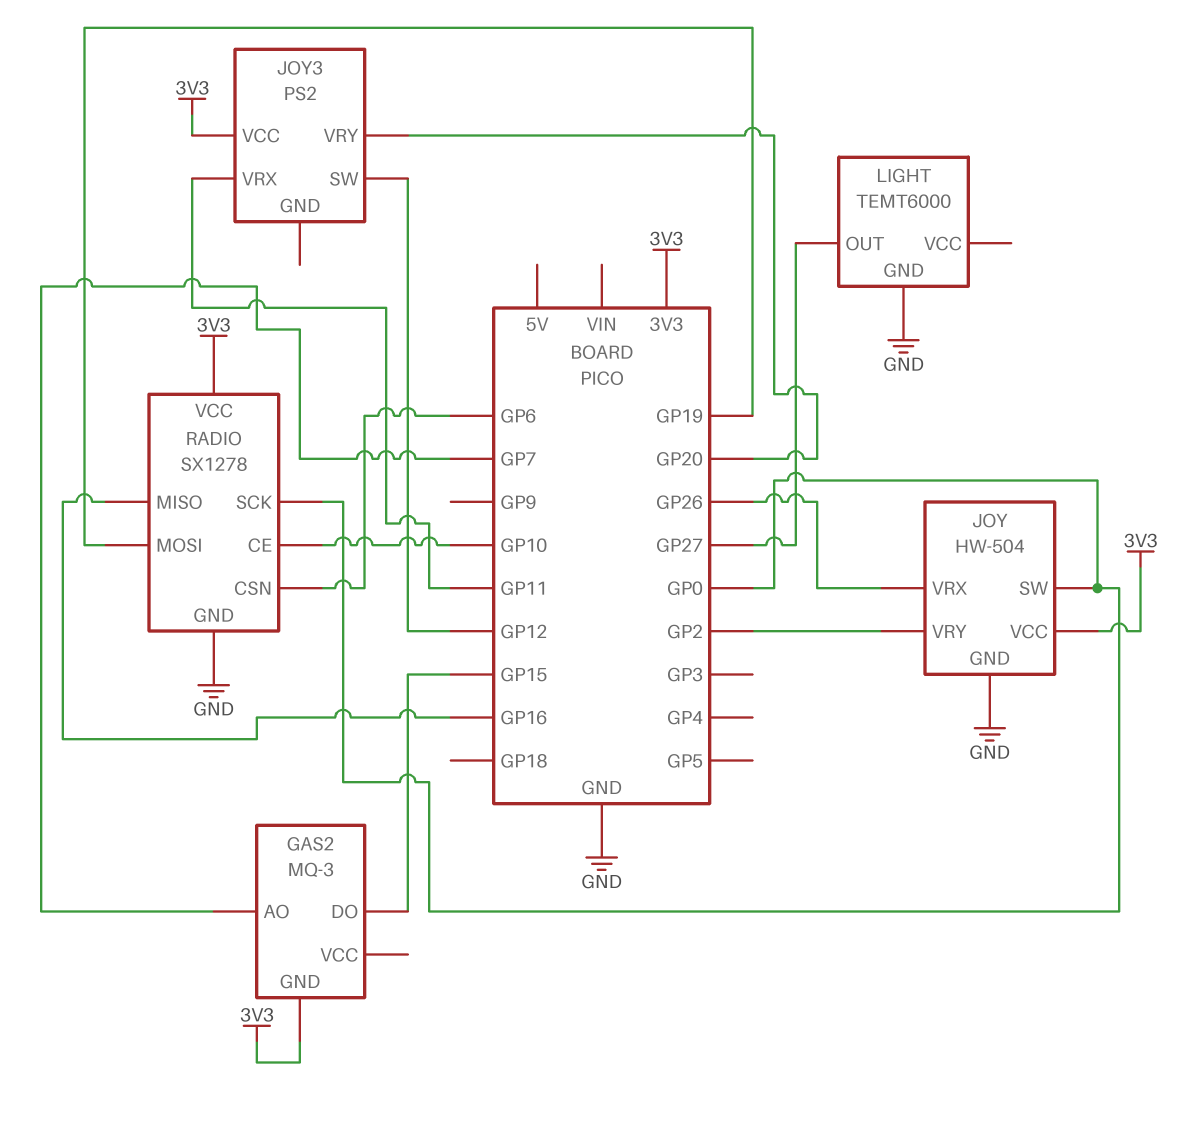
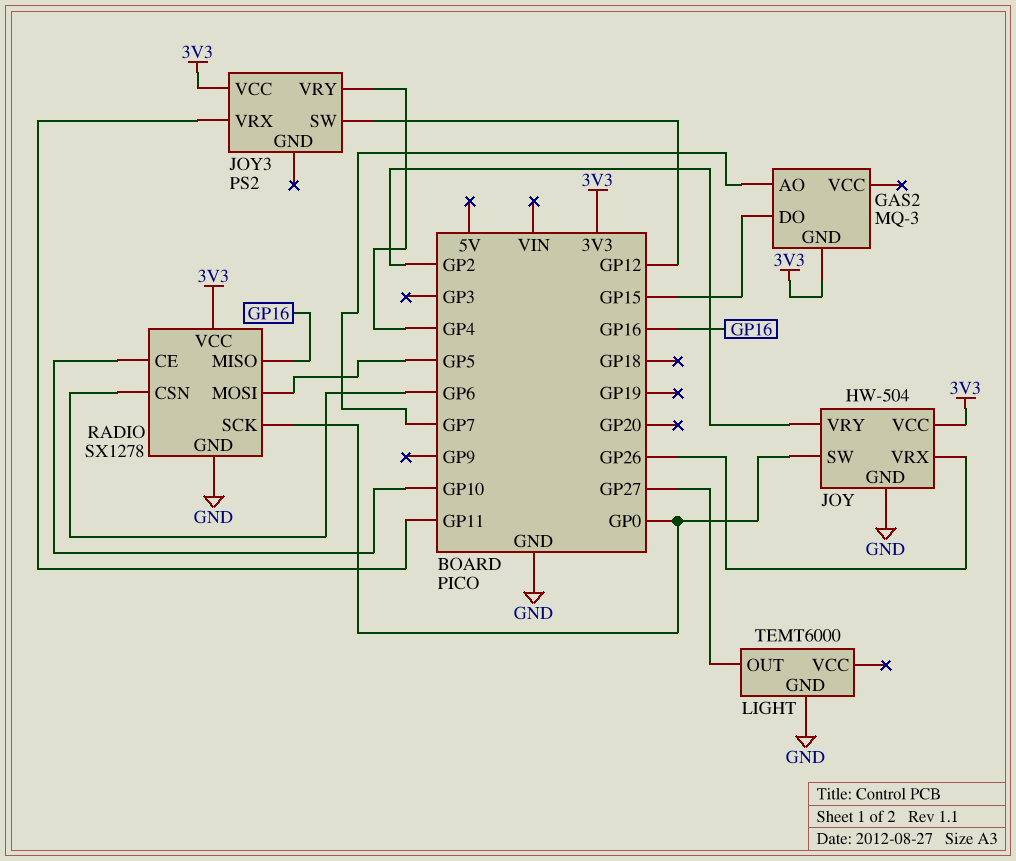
JOY3 pin VRY: GP20 -> GP4
RADIO pin MOSI: GP19 -> GP5

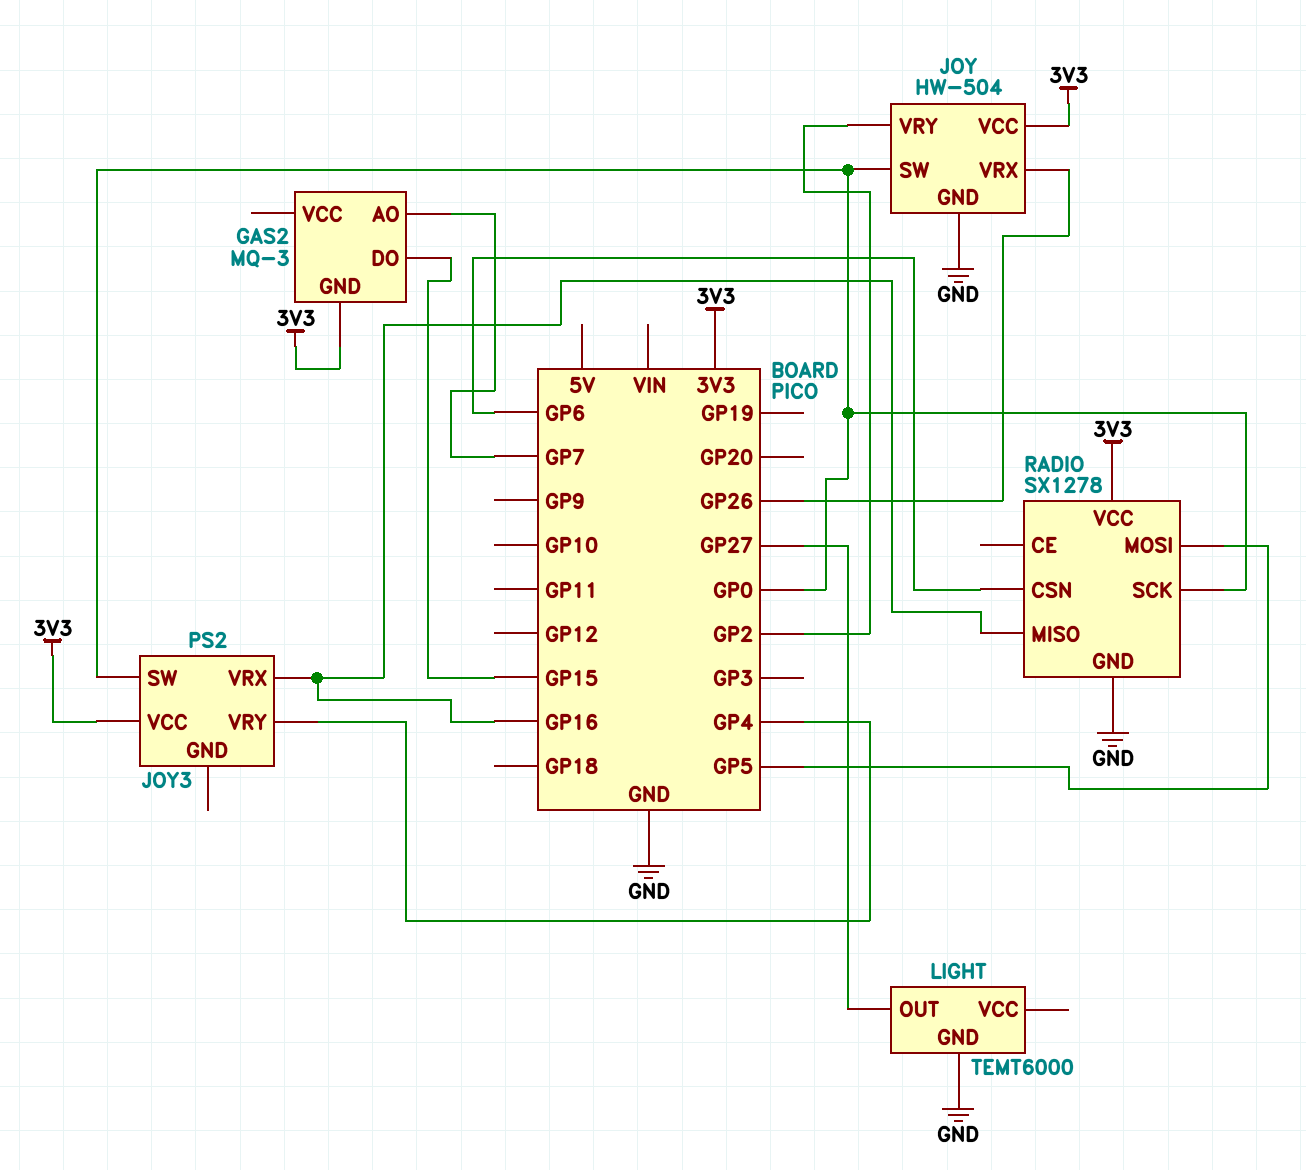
JOY3 pin SW: GP12 -> GP0
JOY3 pin VRX: GP11 -> GP16
RADIO pin CE: GP10 -> none

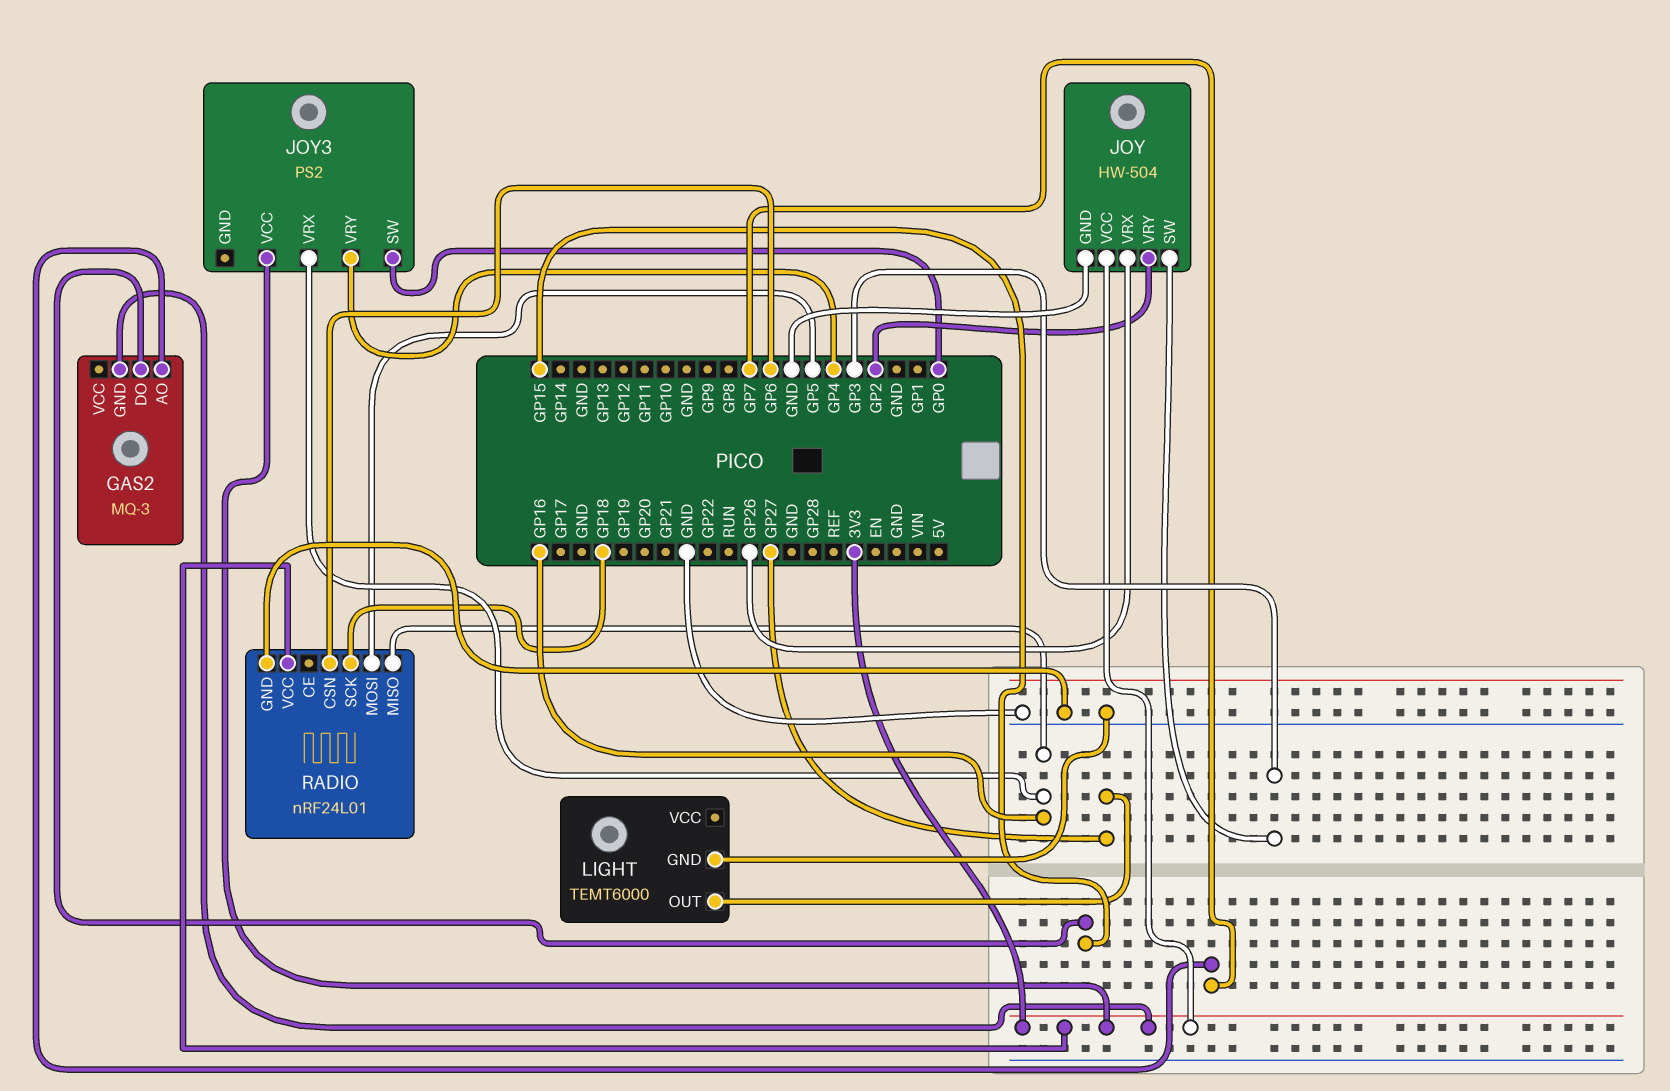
JOY pin SW: GP0 -> GP3
RADIO: SX1278 -> nRF24L01
RADIO pin SCK: GP0 -> GP18

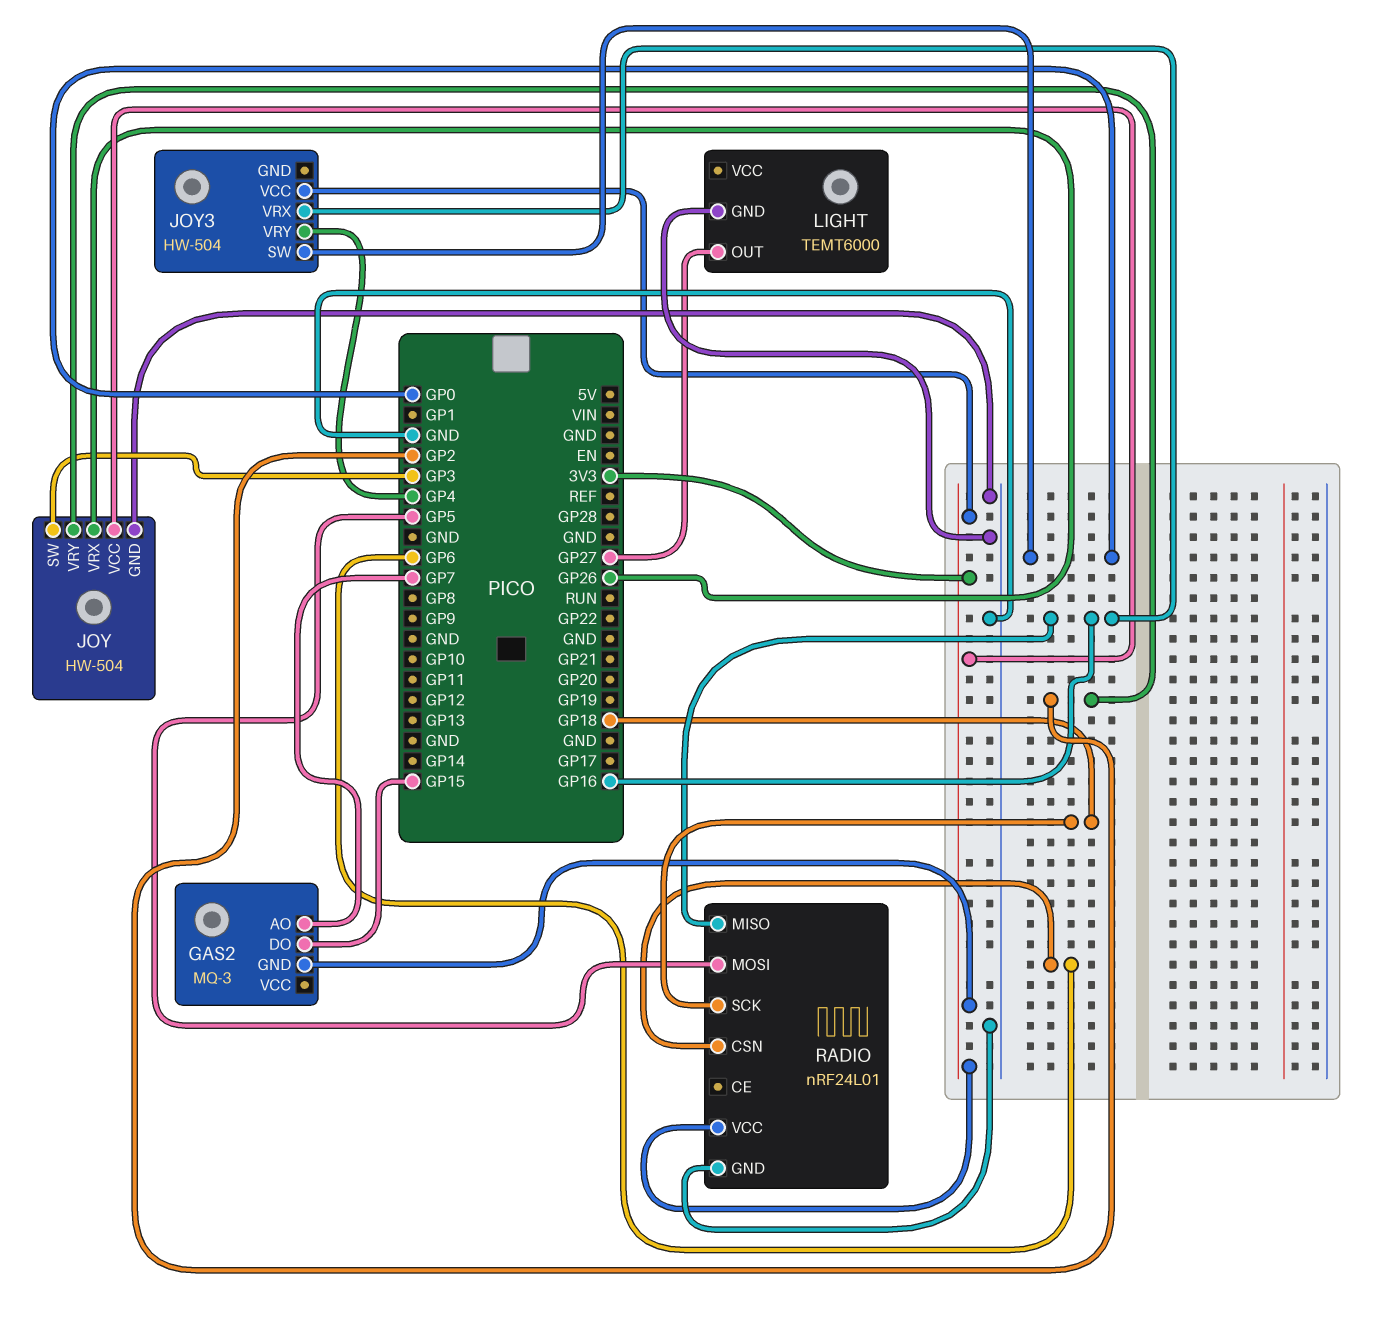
JOY3: PS2 -> HW-504

